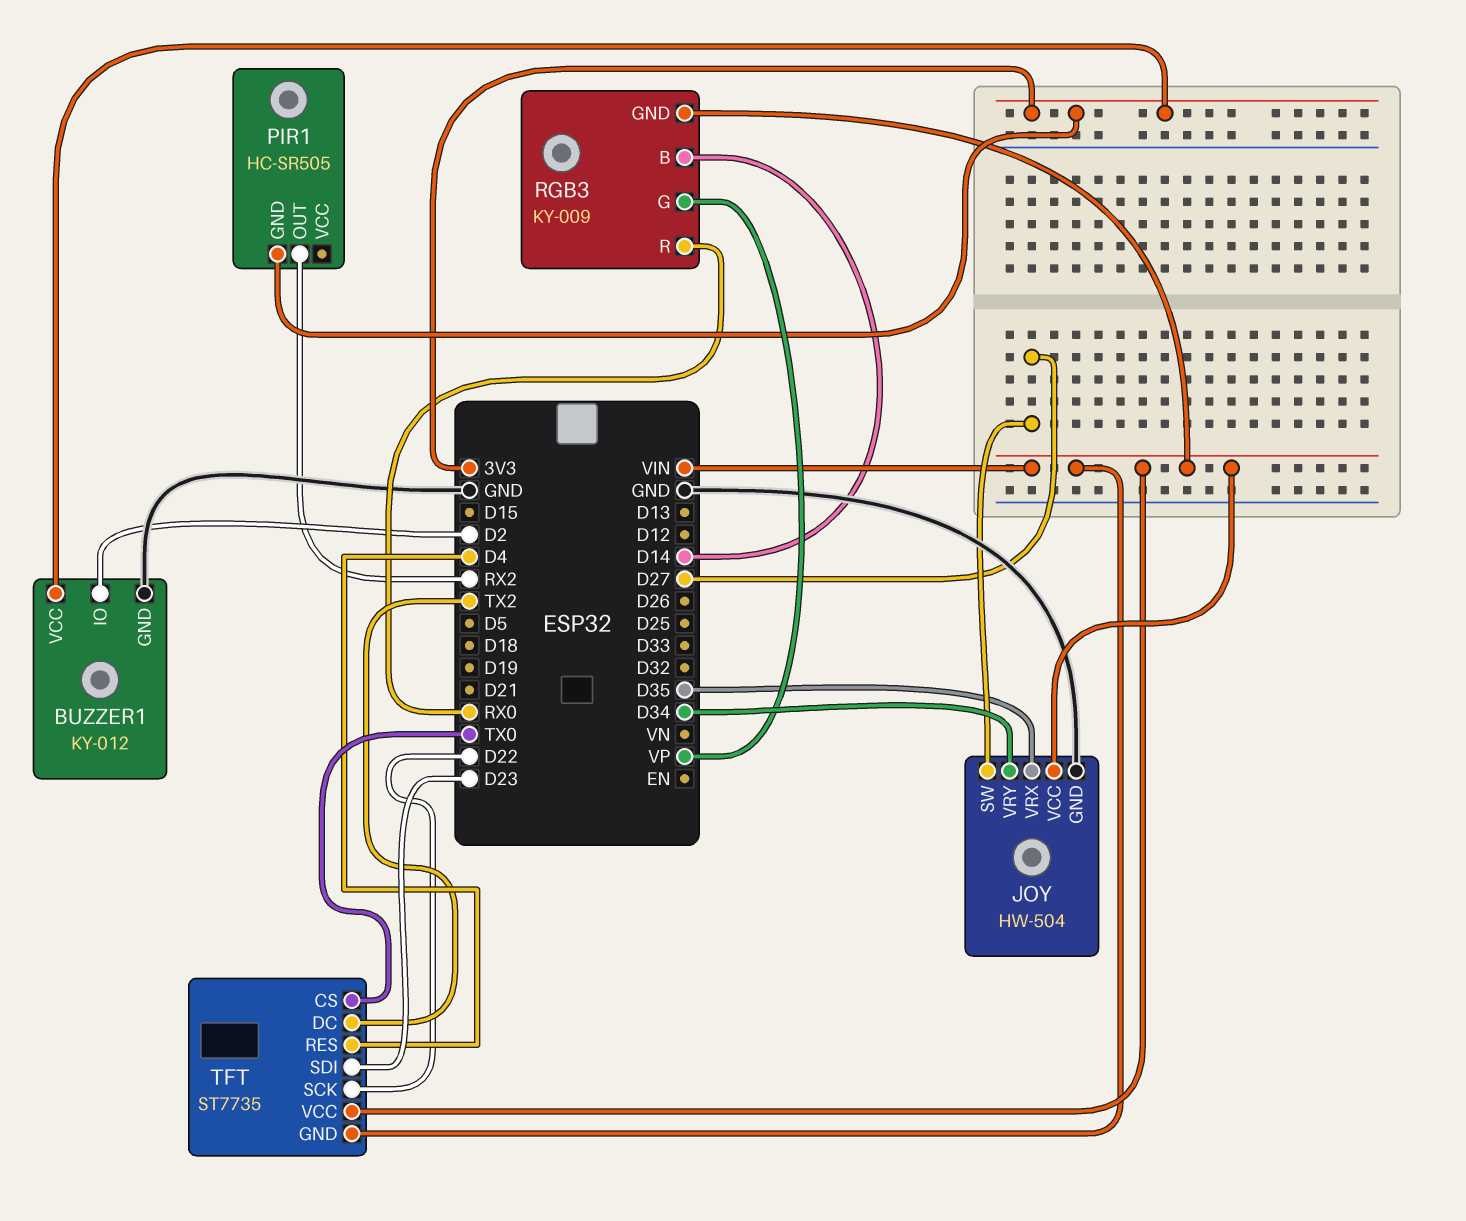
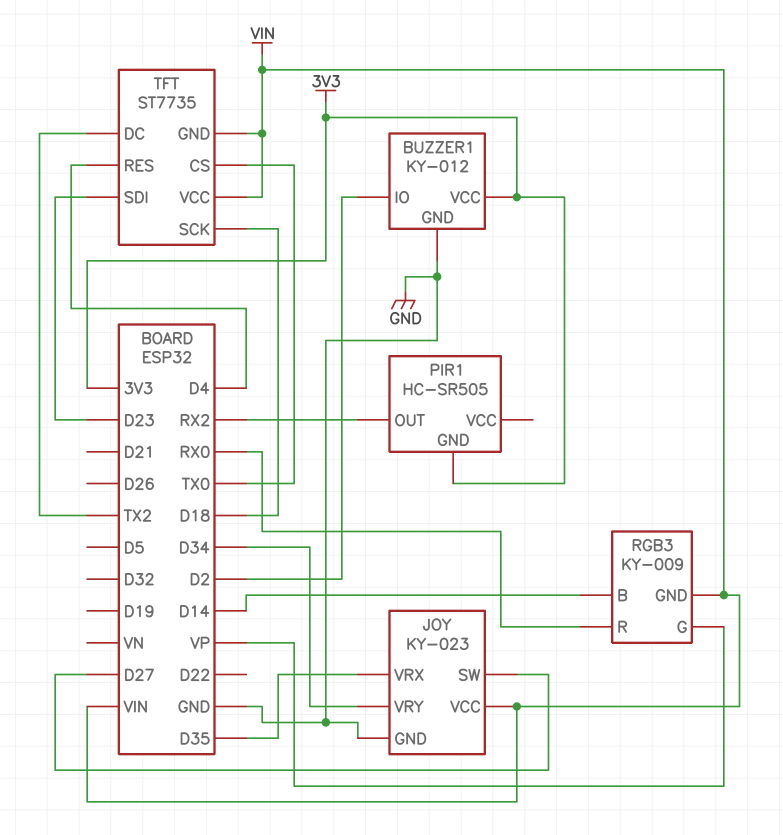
JOY: HW-504 -> KY-023
TFT pin SCK: D22 -> D18

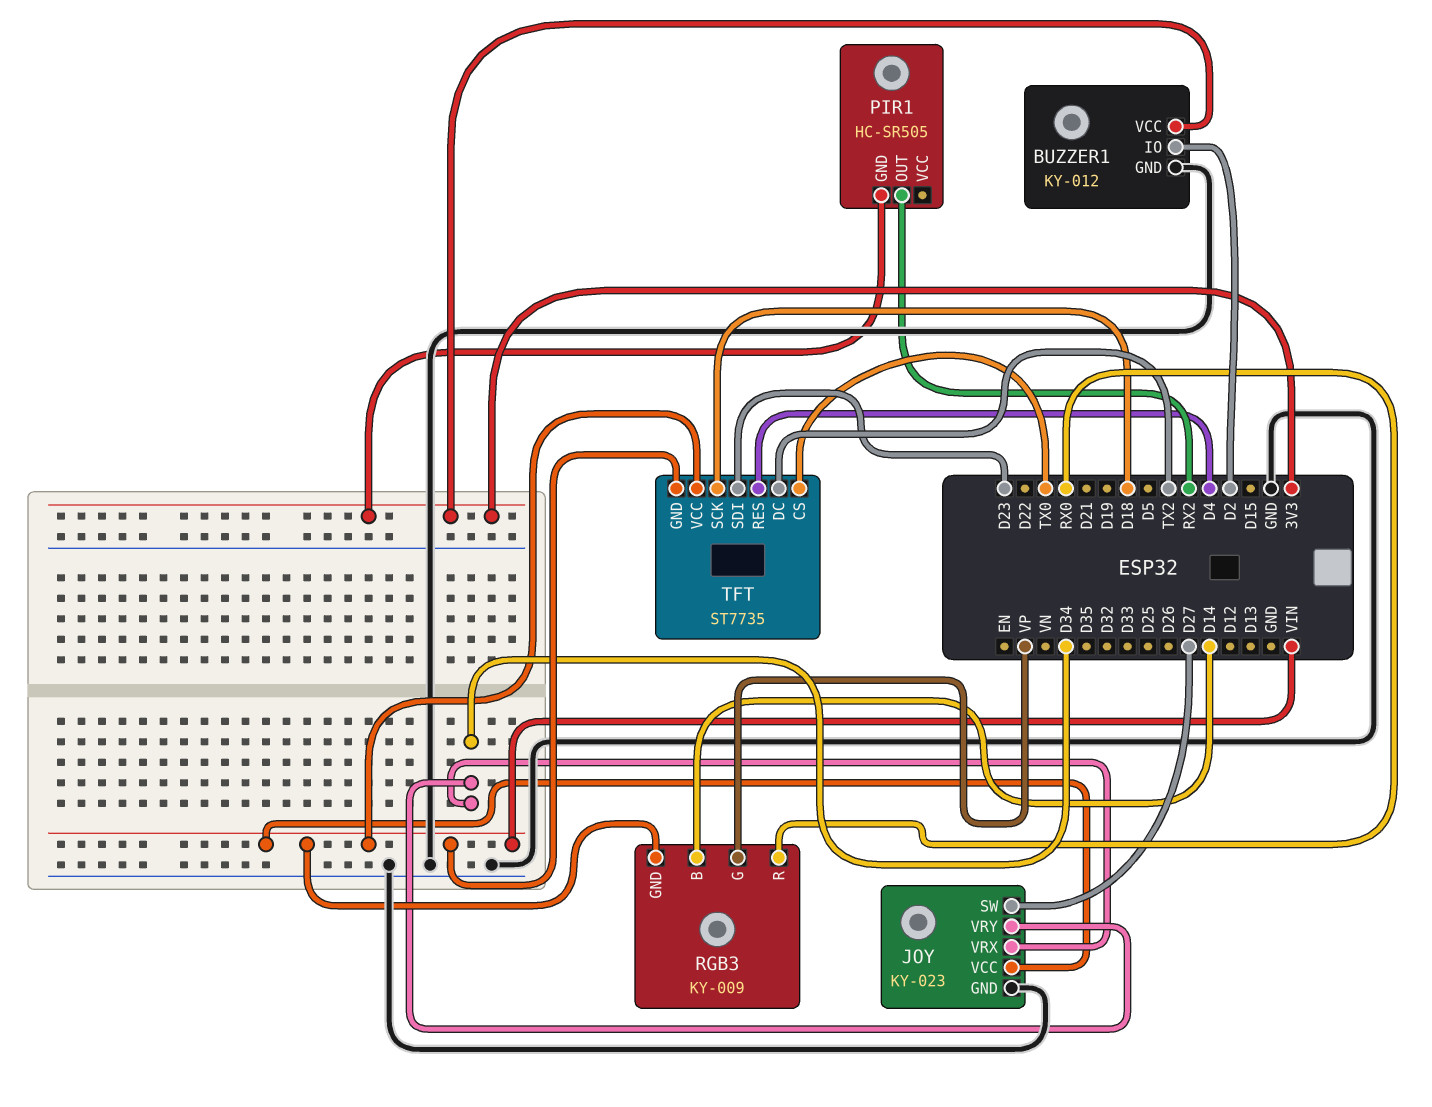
JOY pin VRX: D35 -> D34

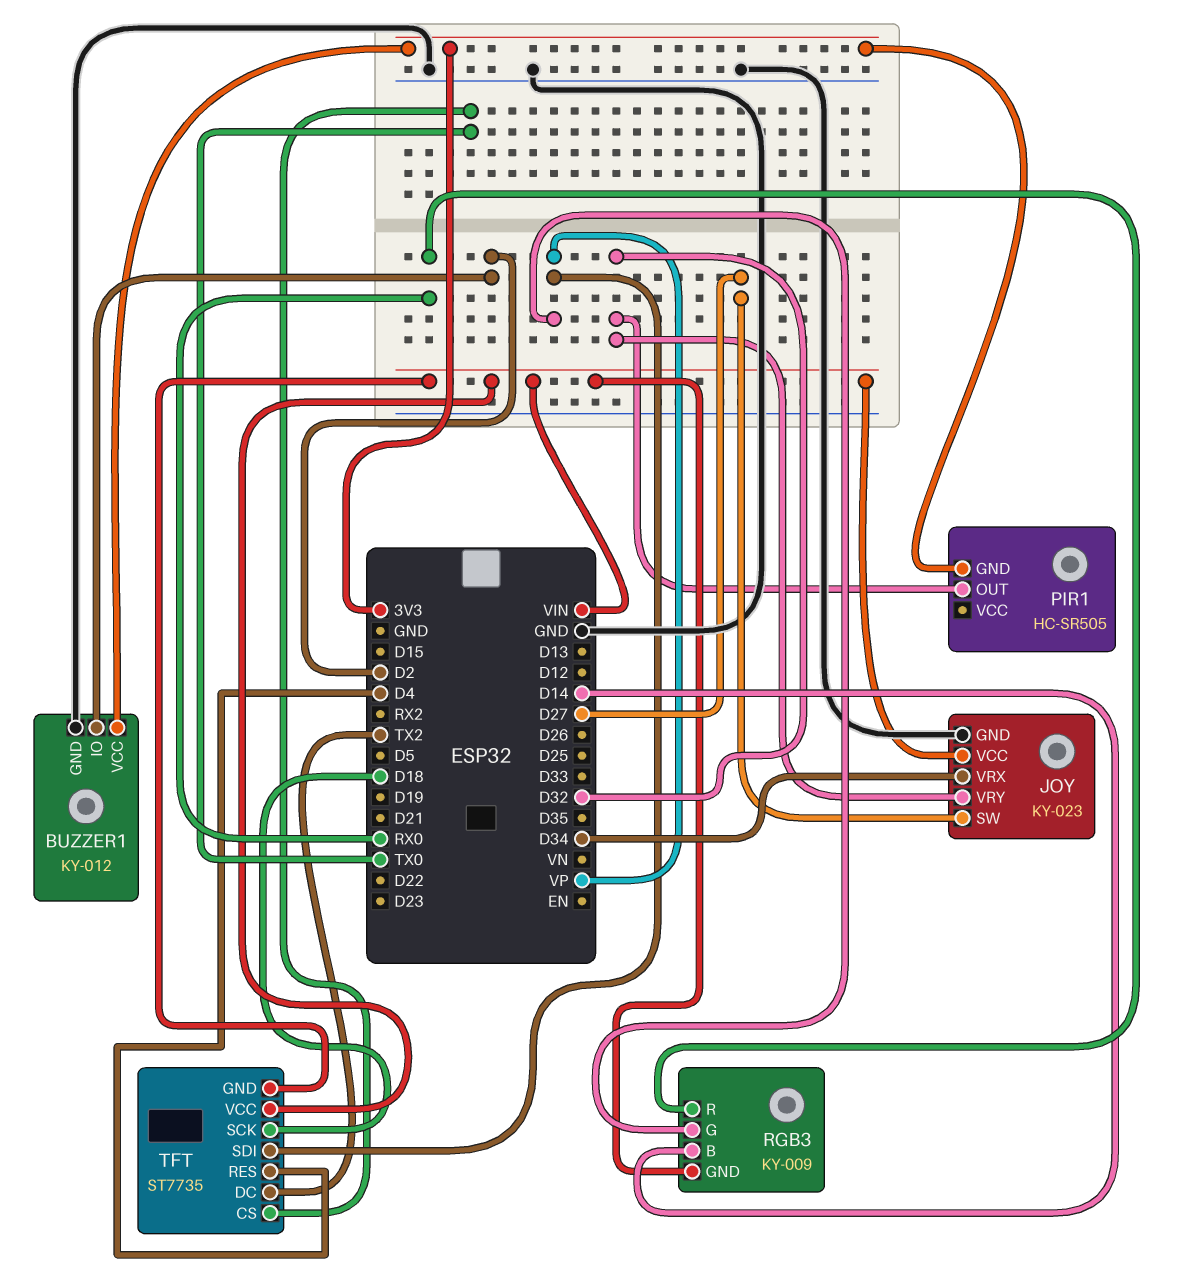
JOY pin VRY: D34 -> D32
PIR1 pin OUT: RX2 -> D32
TFT pin SDI: D23 -> VP

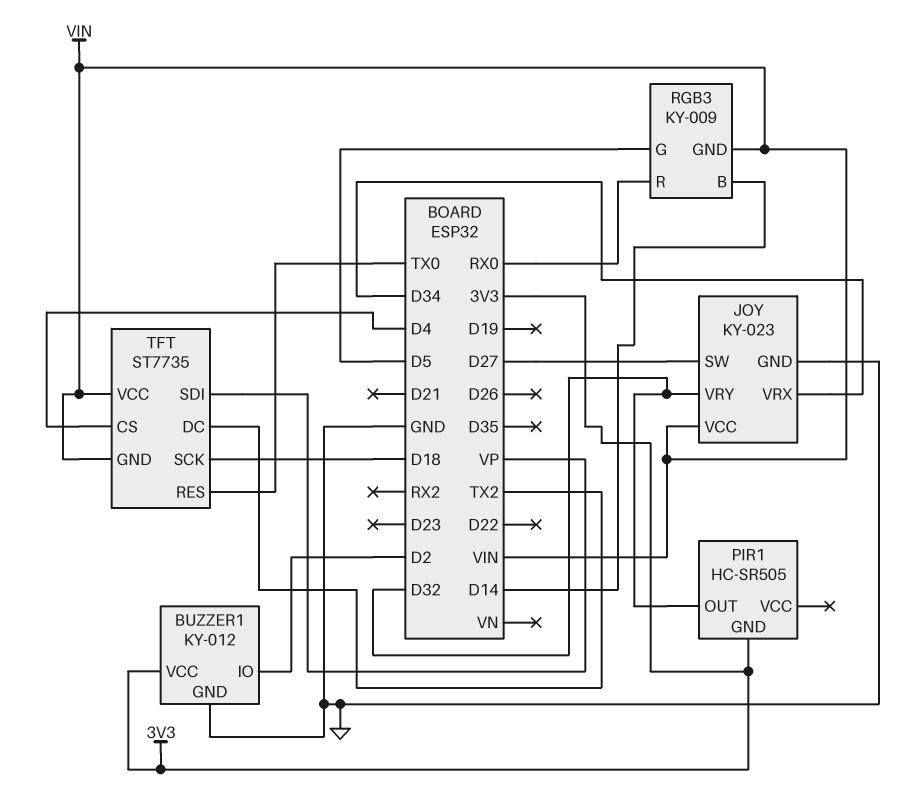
RGB3 pin G: VP -> D5
TFT pin CS: TX0 -> D4
TFT pin RES: D4 -> TX0

